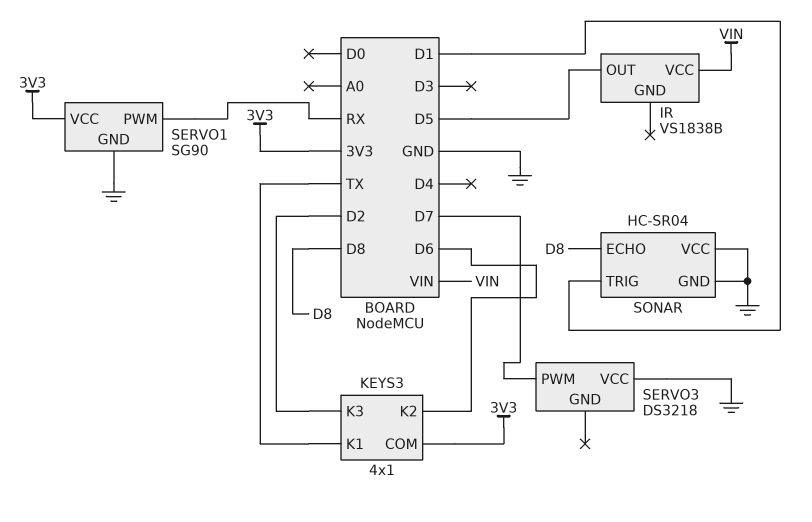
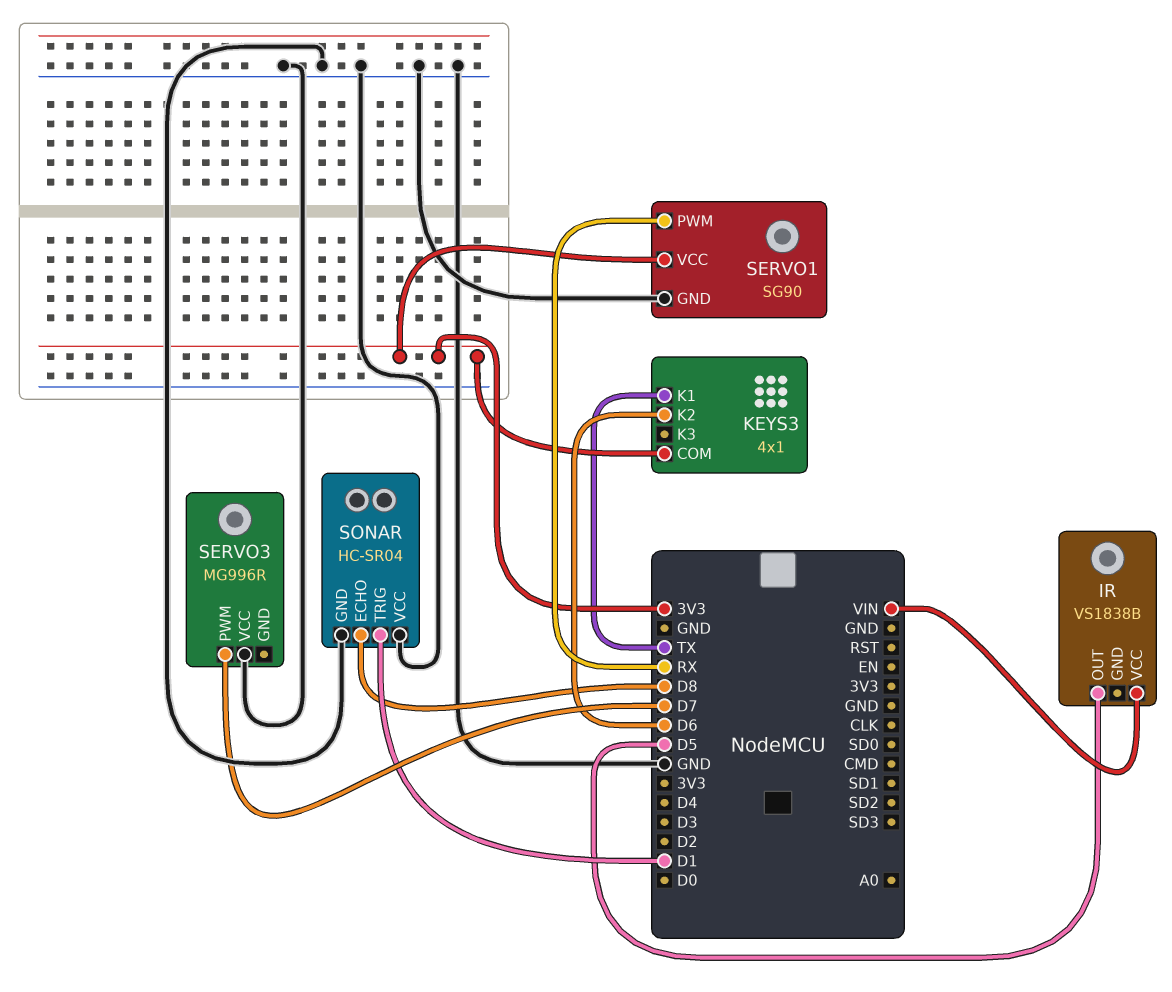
KEYS3 pin K3: D2 -> none
SERVO3: DS3218 -> MG996R

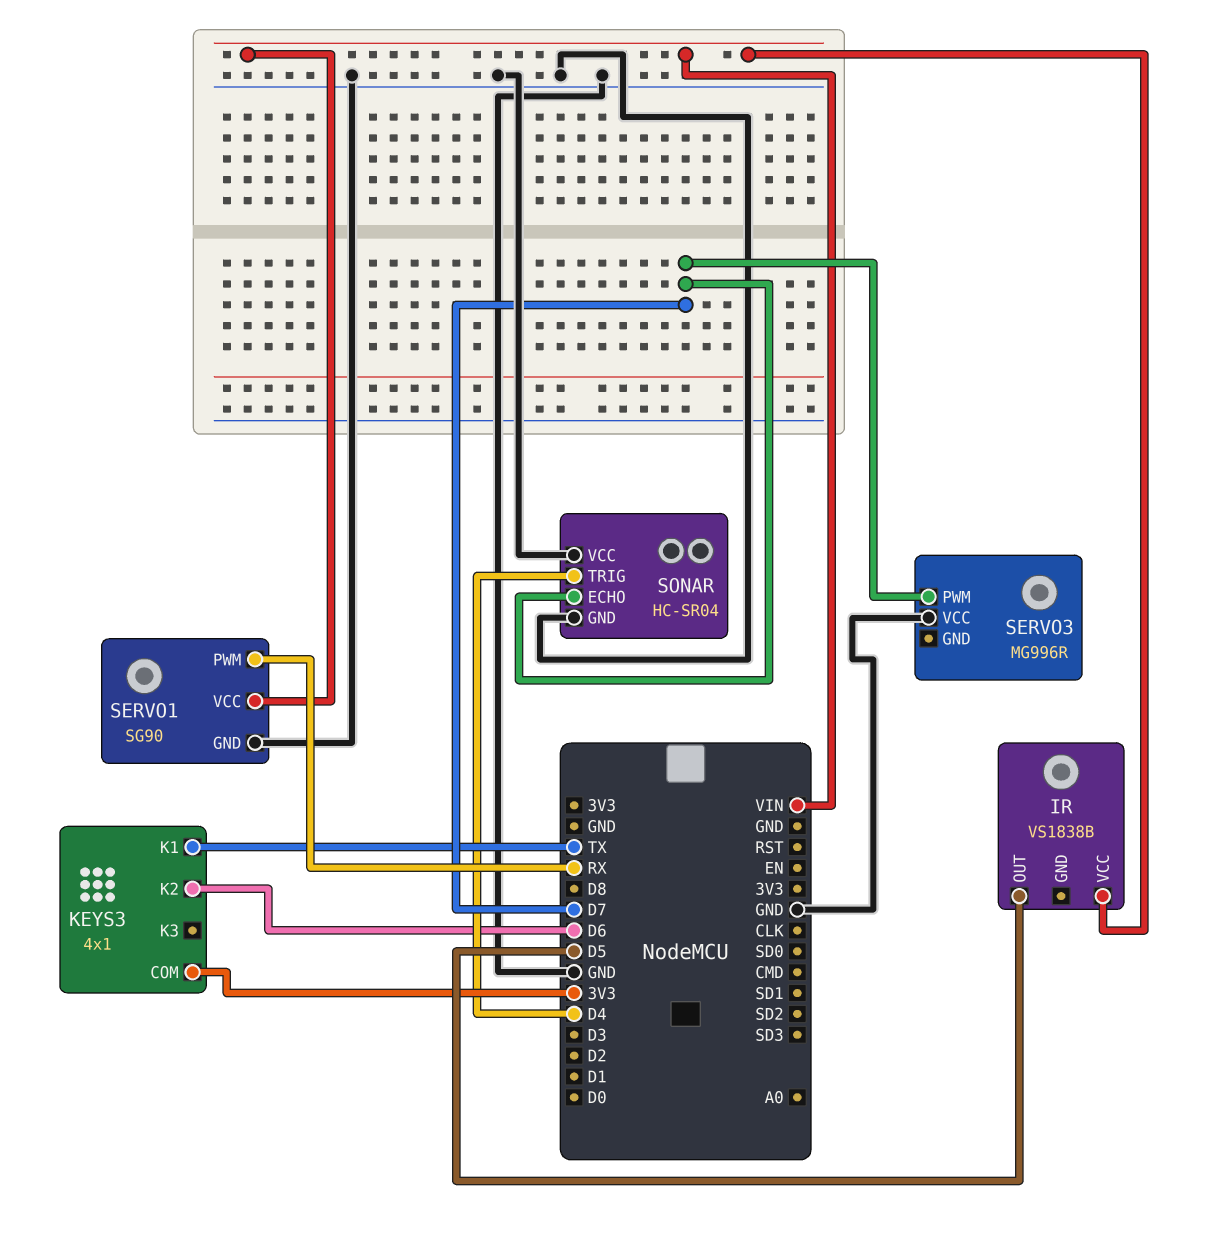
SERVO1 pin VCC: 3V3 -> VIN
SONAR pin ECHO: D8 -> D7
SONAR pin TRIG: D1 -> D4

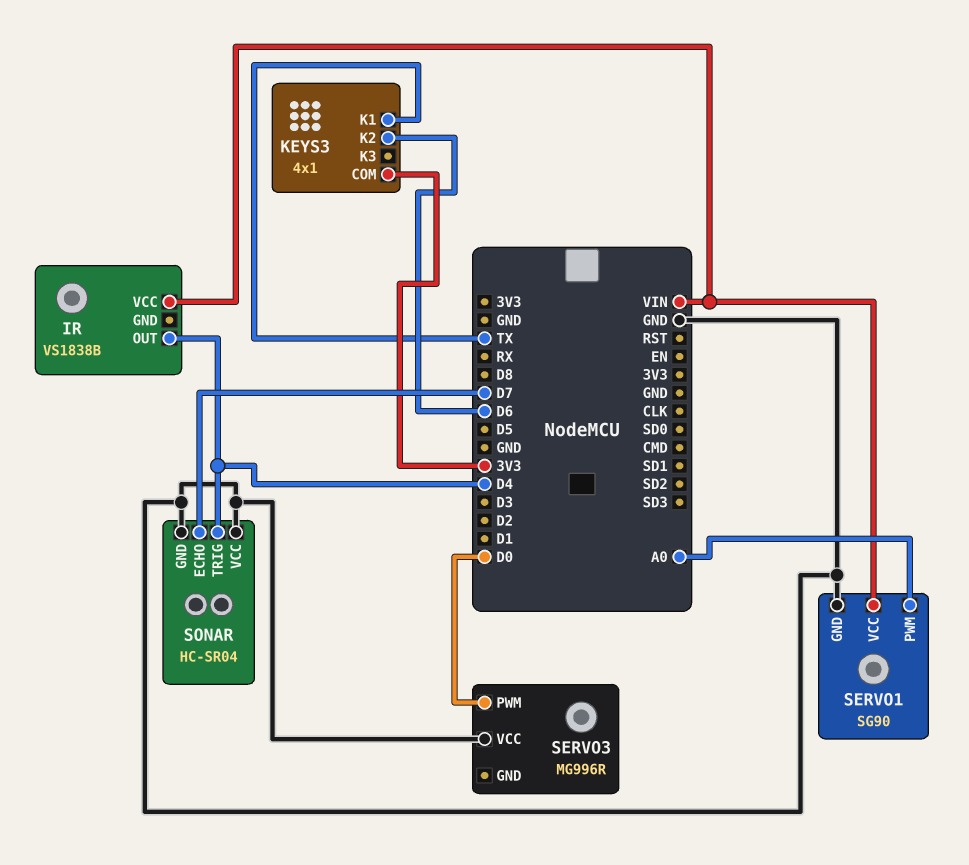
IR pin OUT: D5 -> D4
SERVO1 pin PWM: RX -> A0
SERVO3 pin PWM: D7 -> D0

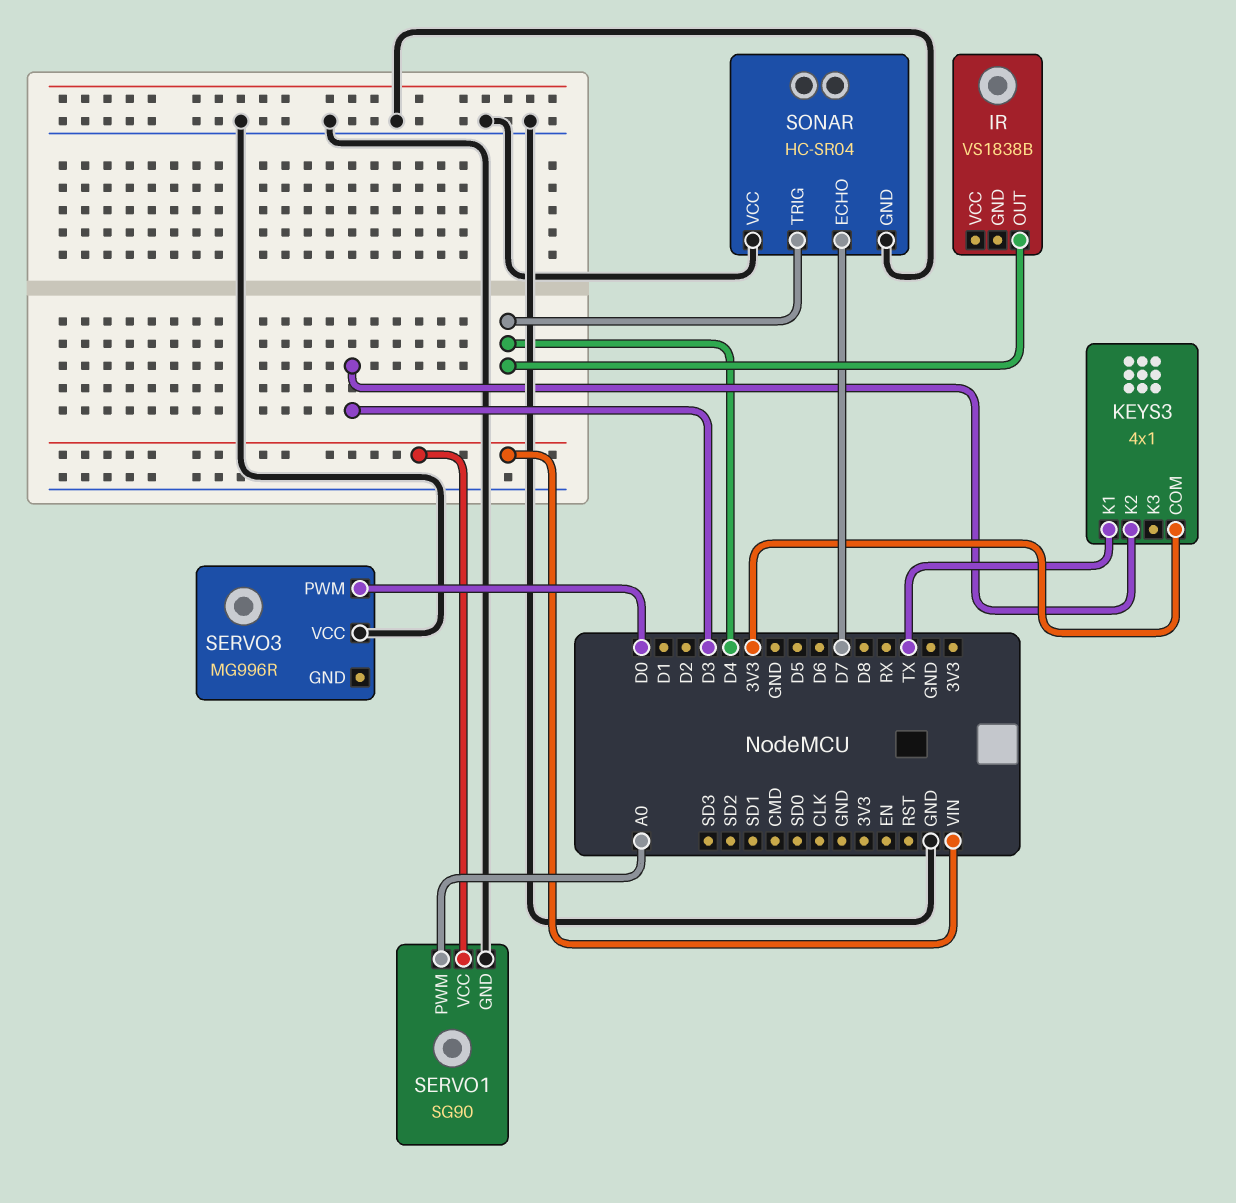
IR pin VCC: VIN -> none
KEYS3 pin K2: D6 -> D3

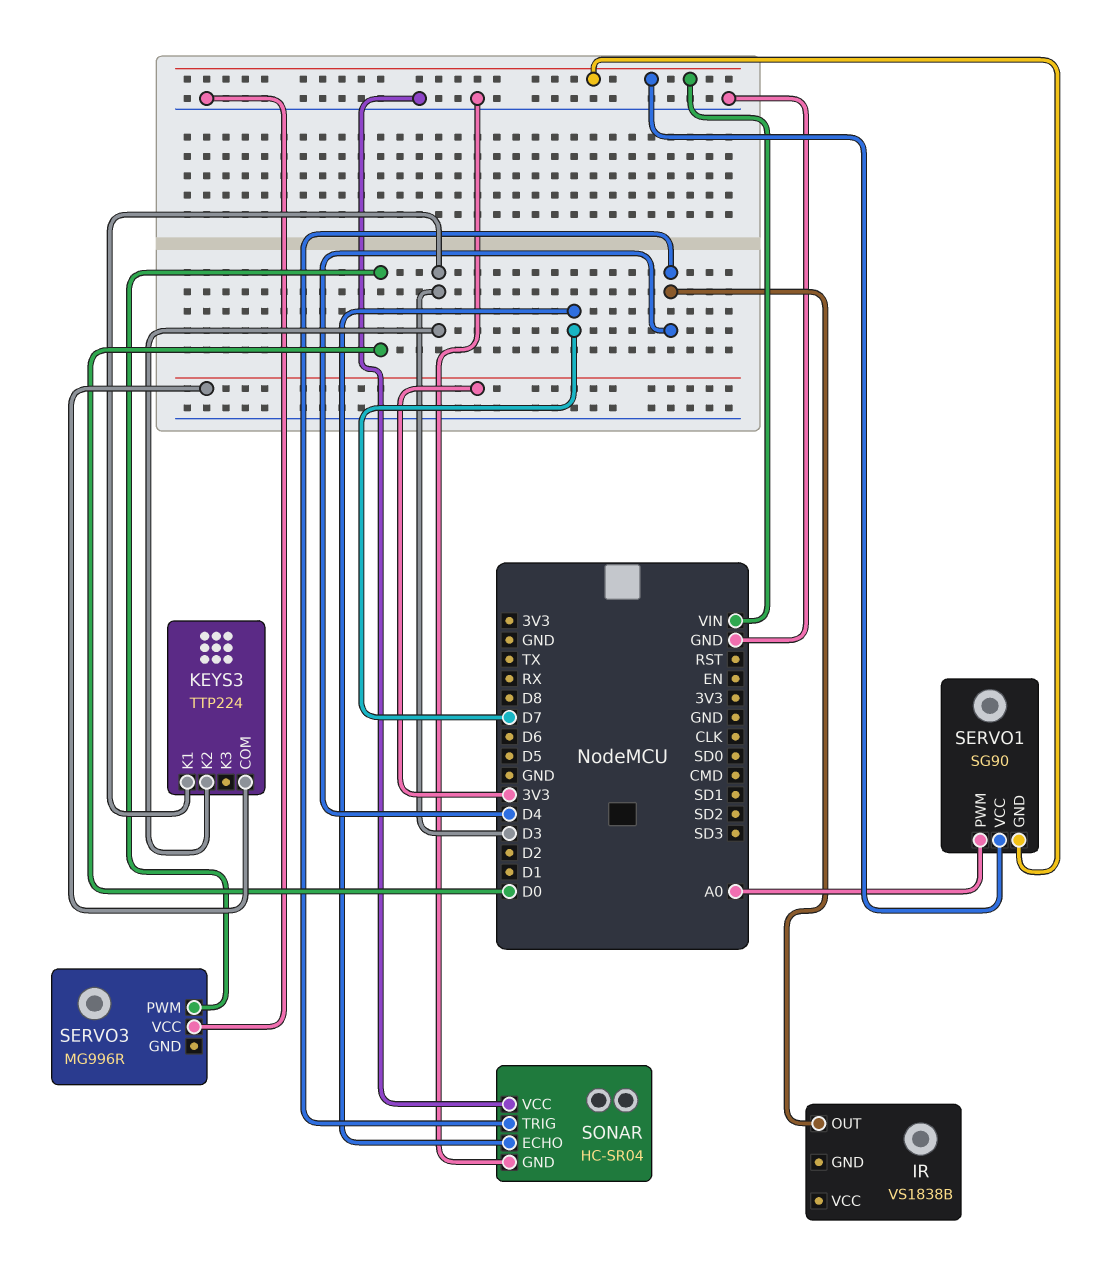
KEYS3: 4x1 -> TTP224
KEYS3 pin K1: TX -> D3
SERVO1 pin GND: GND -> VIN

